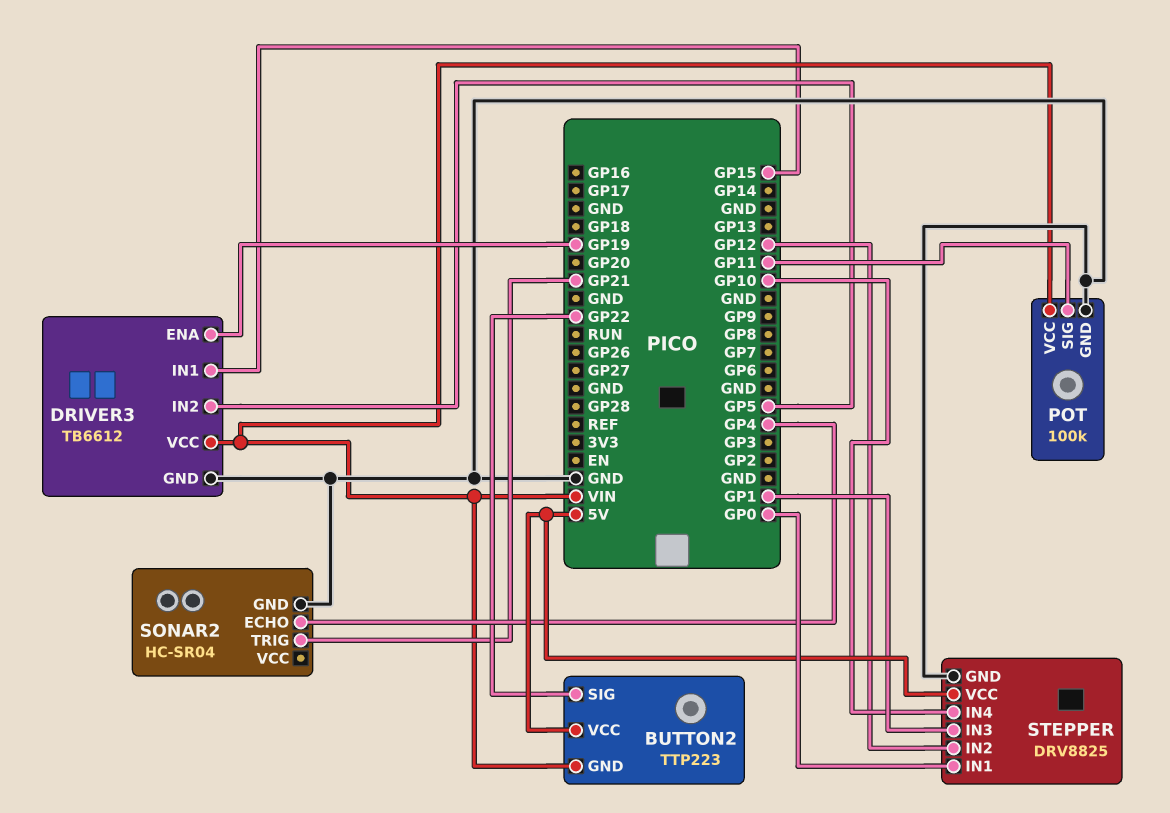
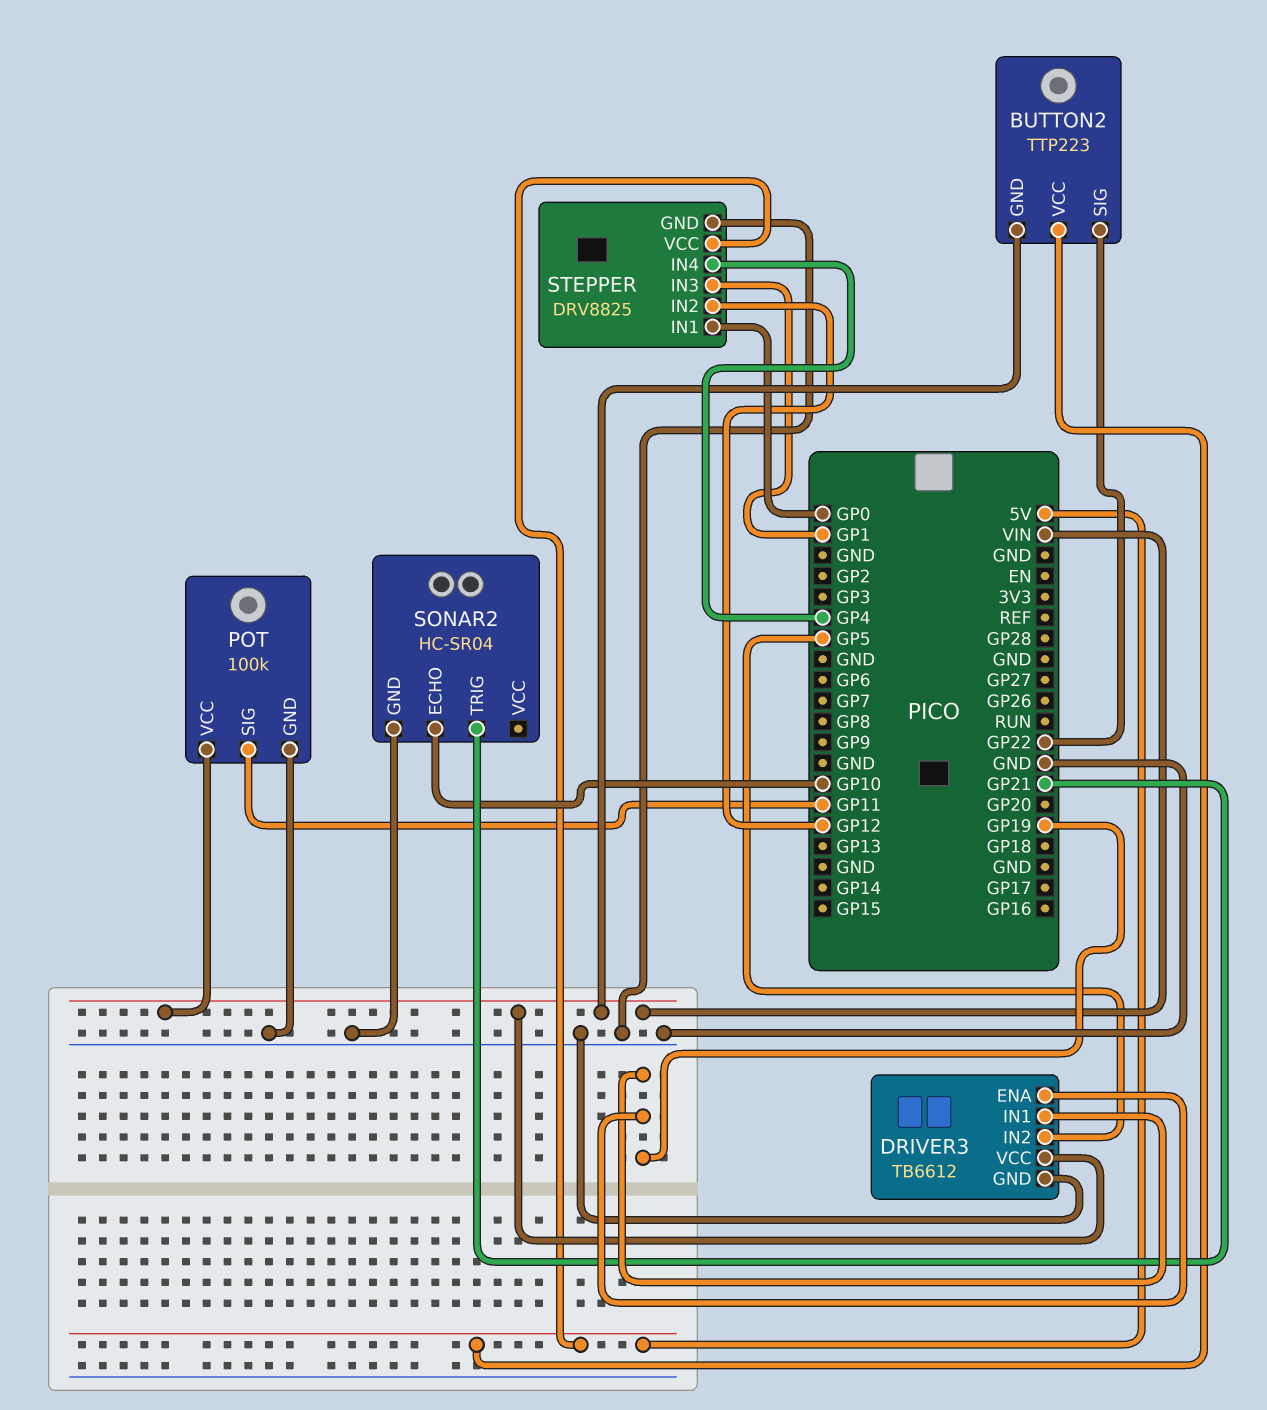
DRIVER3 pin IN1: GP15 -> GP19
SONAR2 pin ECHO: GP4 -> GP10
STEPPER pin IN4: GP10 -> GP4

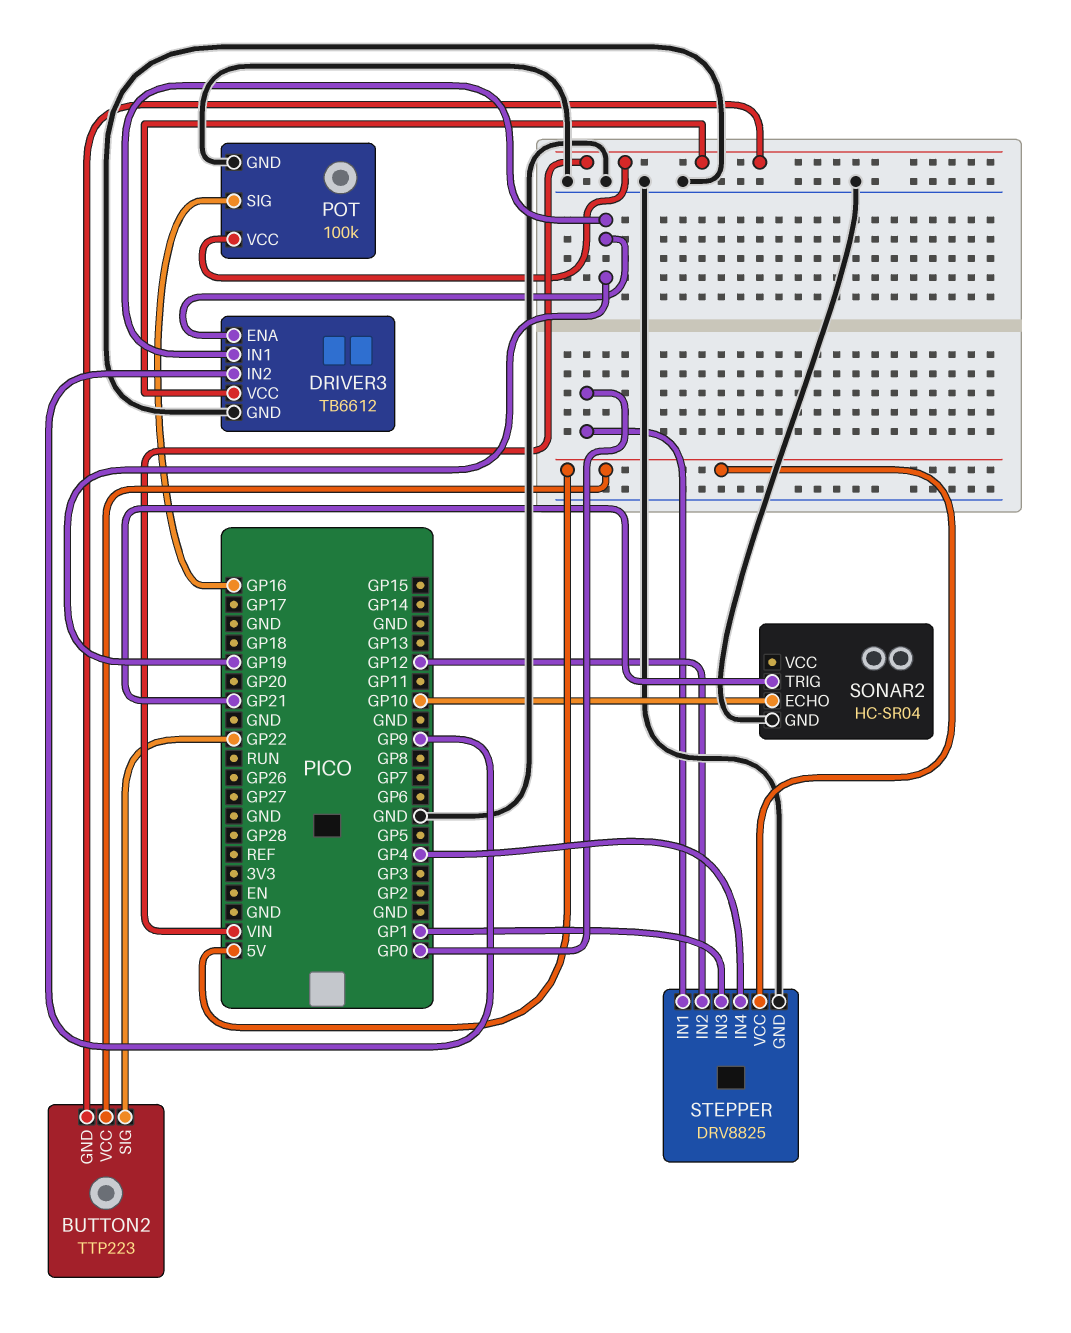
DRIVER3 pin IN2: GP5 -> GP9
POT pin SIG: GP11 -> GP16

